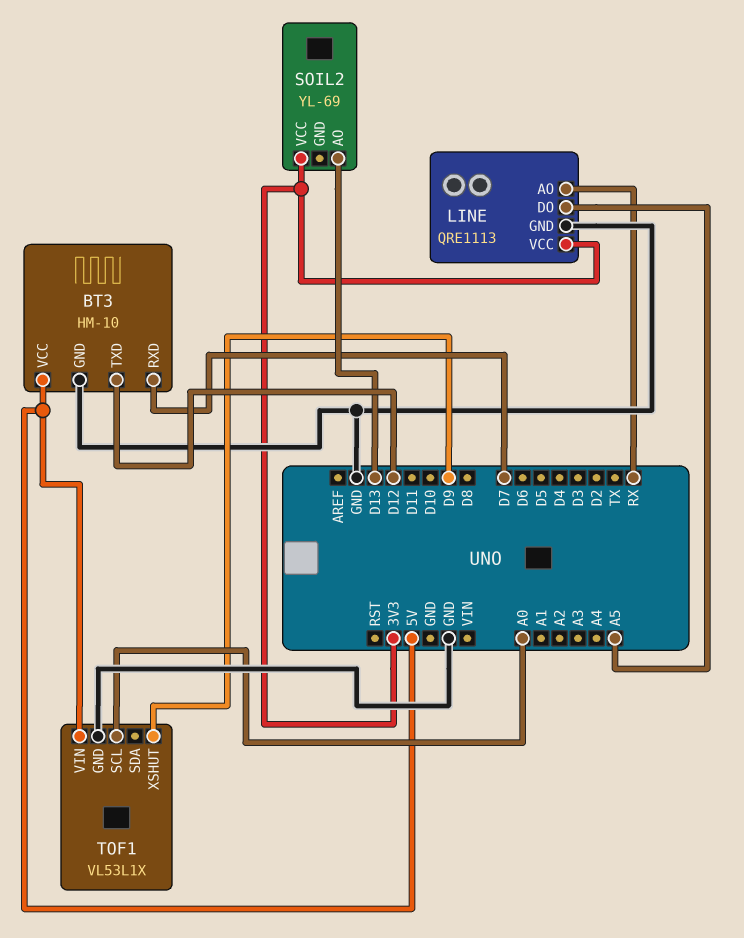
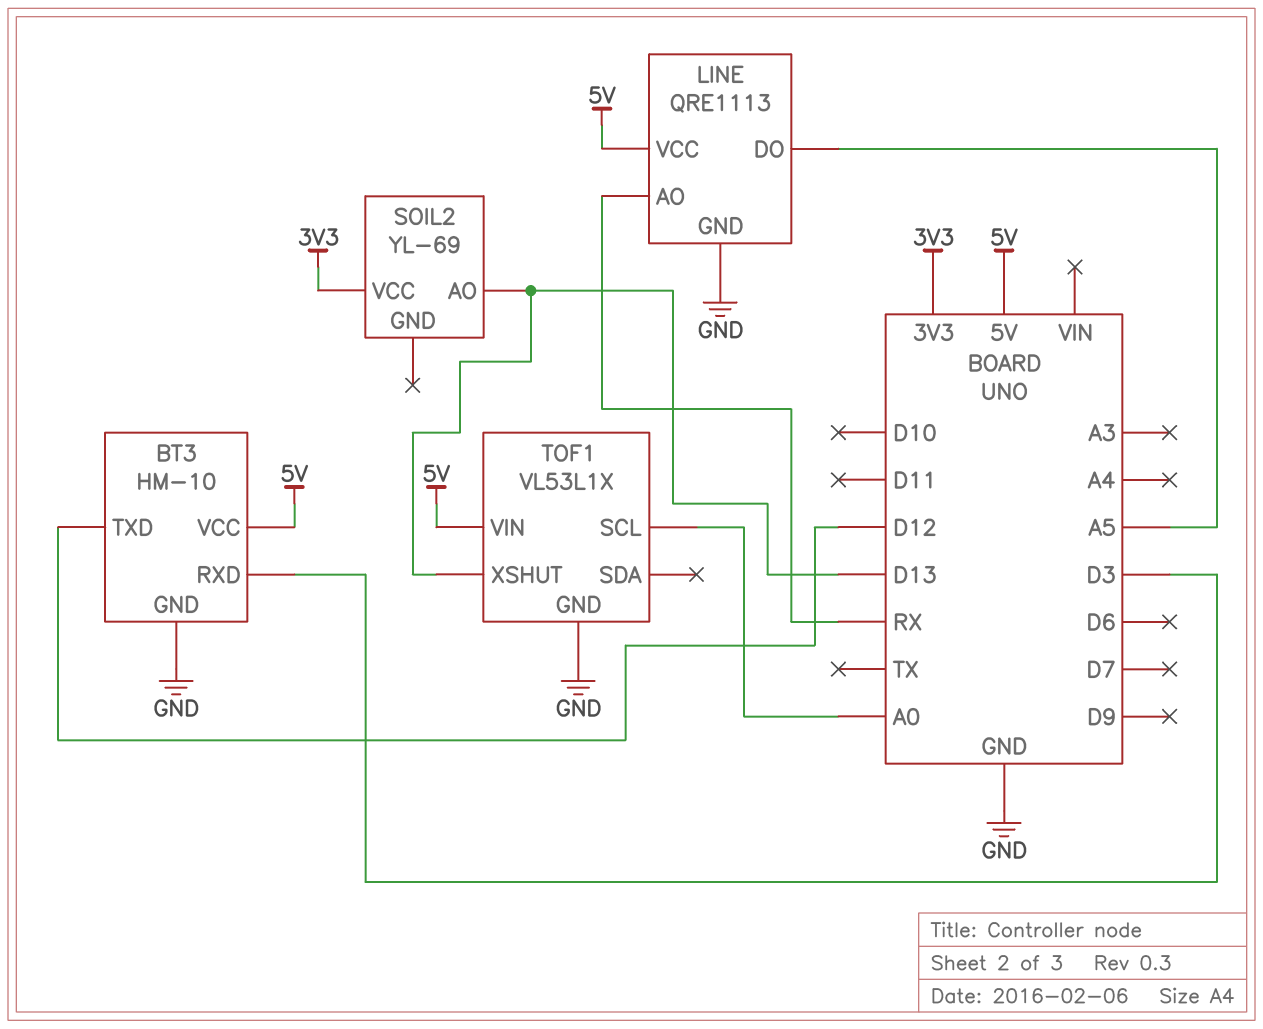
BT3 pin RXD: D7 -> D3
LINE pin VCC: 3V3 -> 5V
TOF1 pin XSHUT: D9 -> D13

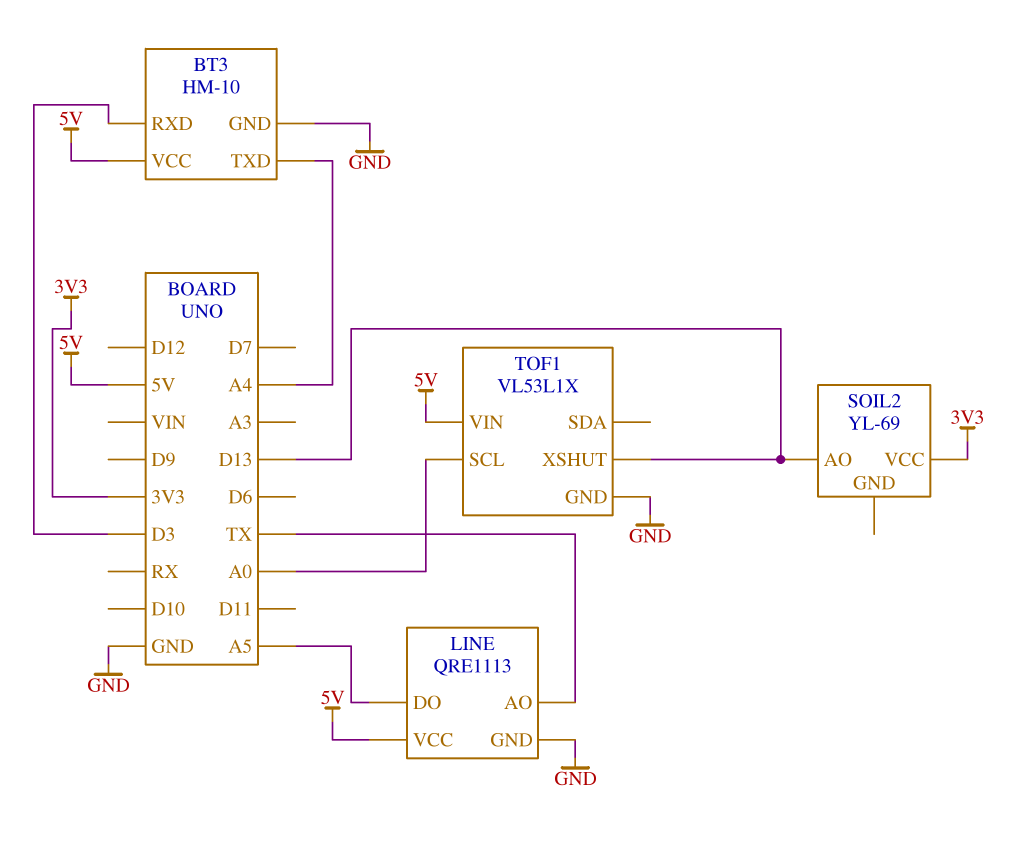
BT3 pin TXD: D12 -> A4
LINE pin AO: RX -> TX

